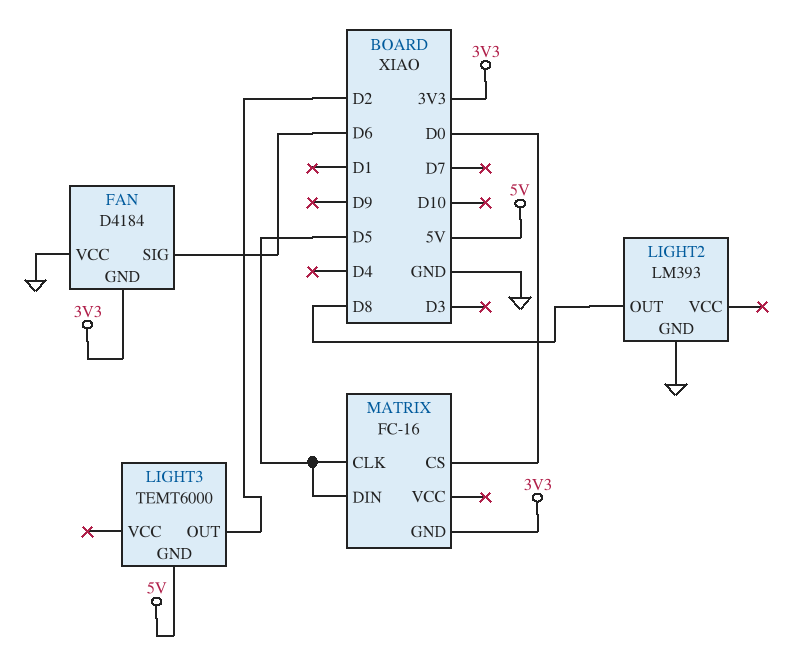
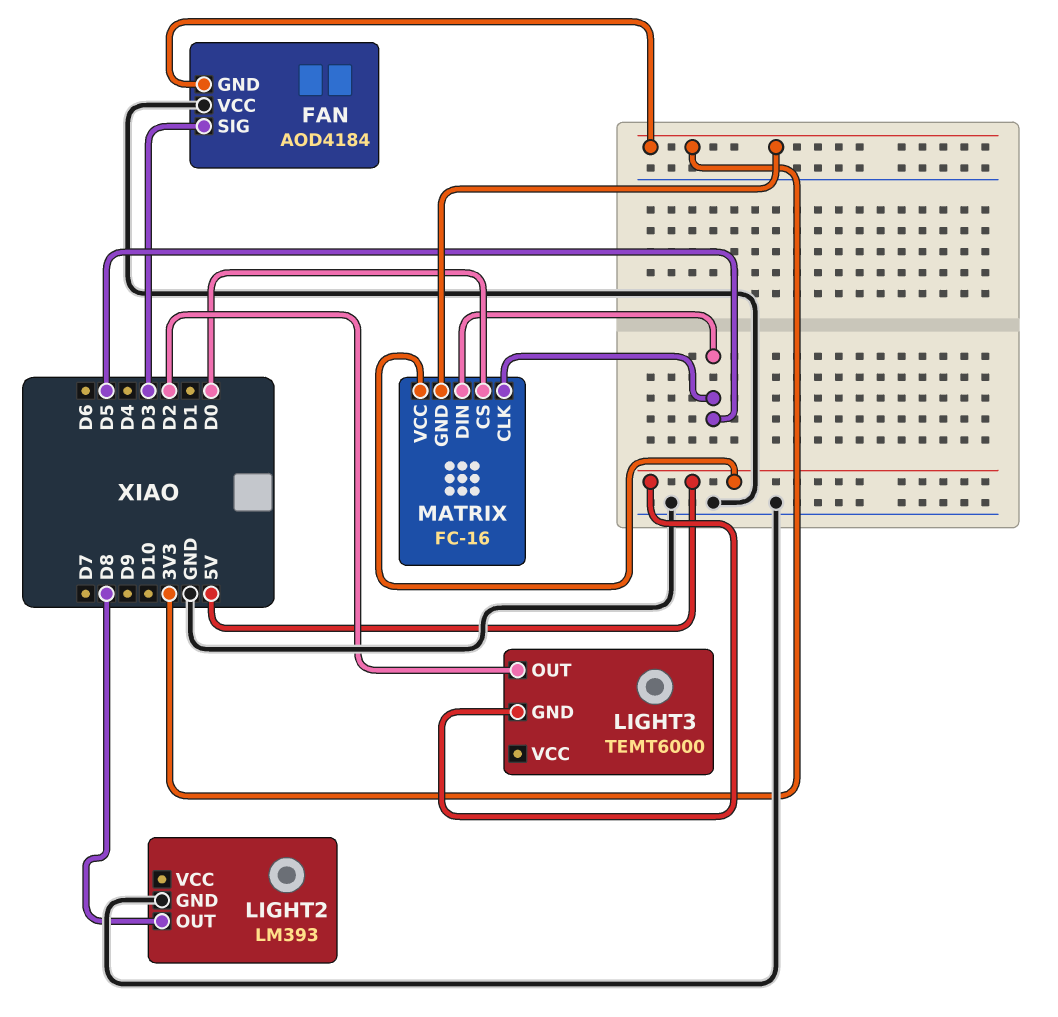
FAN: D4184 -> AOD4184
FAN pin SIG: D6 -> D3
MATRIX pin VCC: none -> 5V

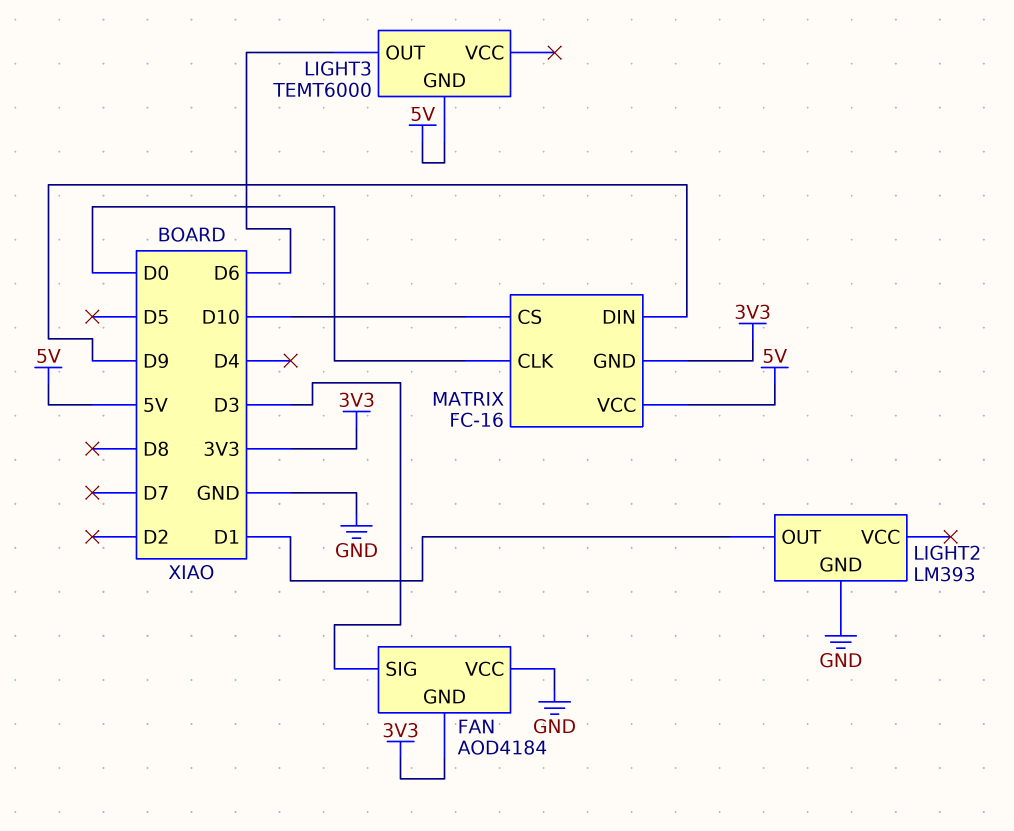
LIGHT2 pin OUT: D8 -> D1
LIGHT3 pin OUT: D2 -> D6
MATRIX pin CLK: D5 -> D0
MATRIX pin CS: D0 -> D10
MATRIX pin DIN: D5 -> D9

